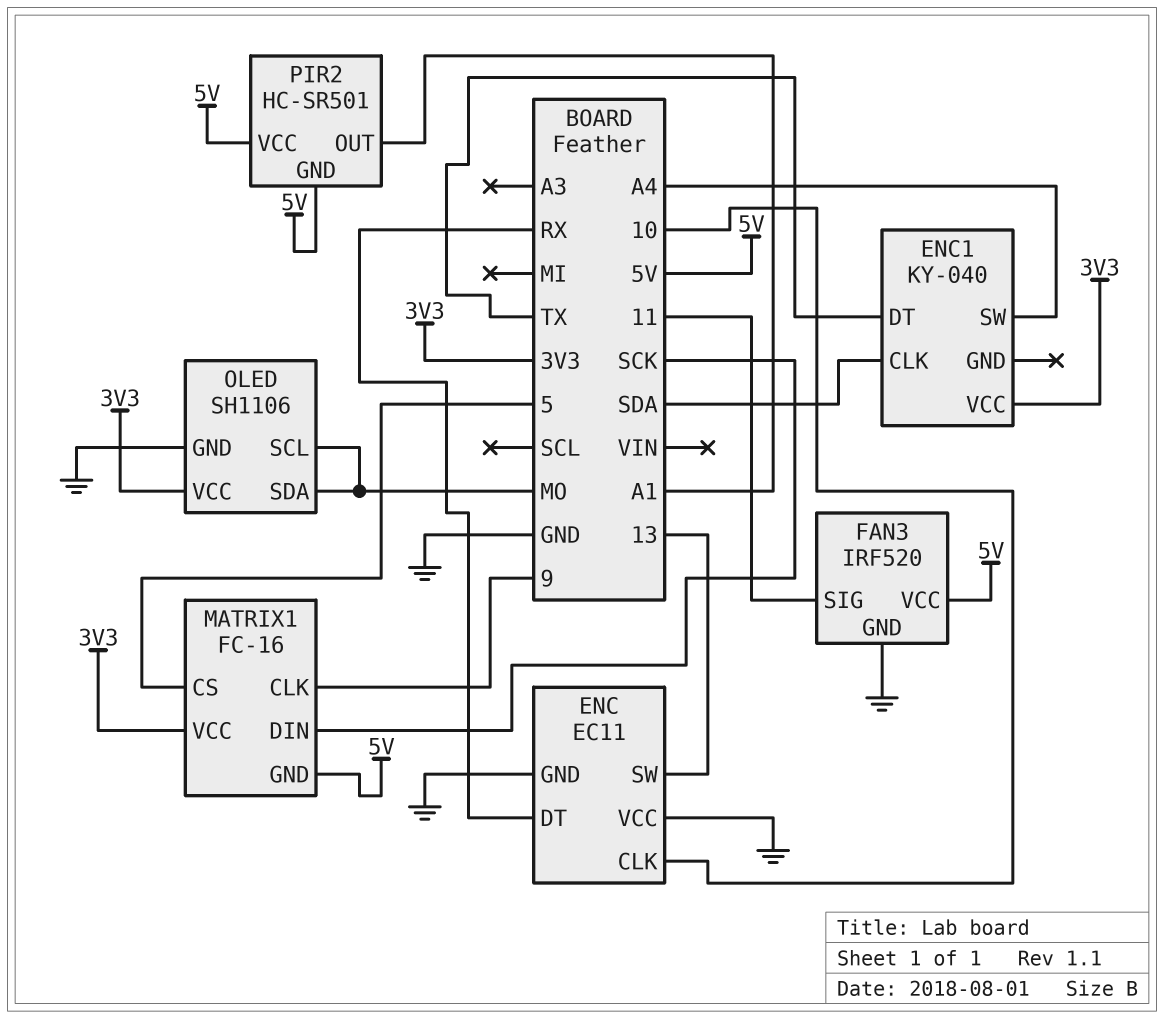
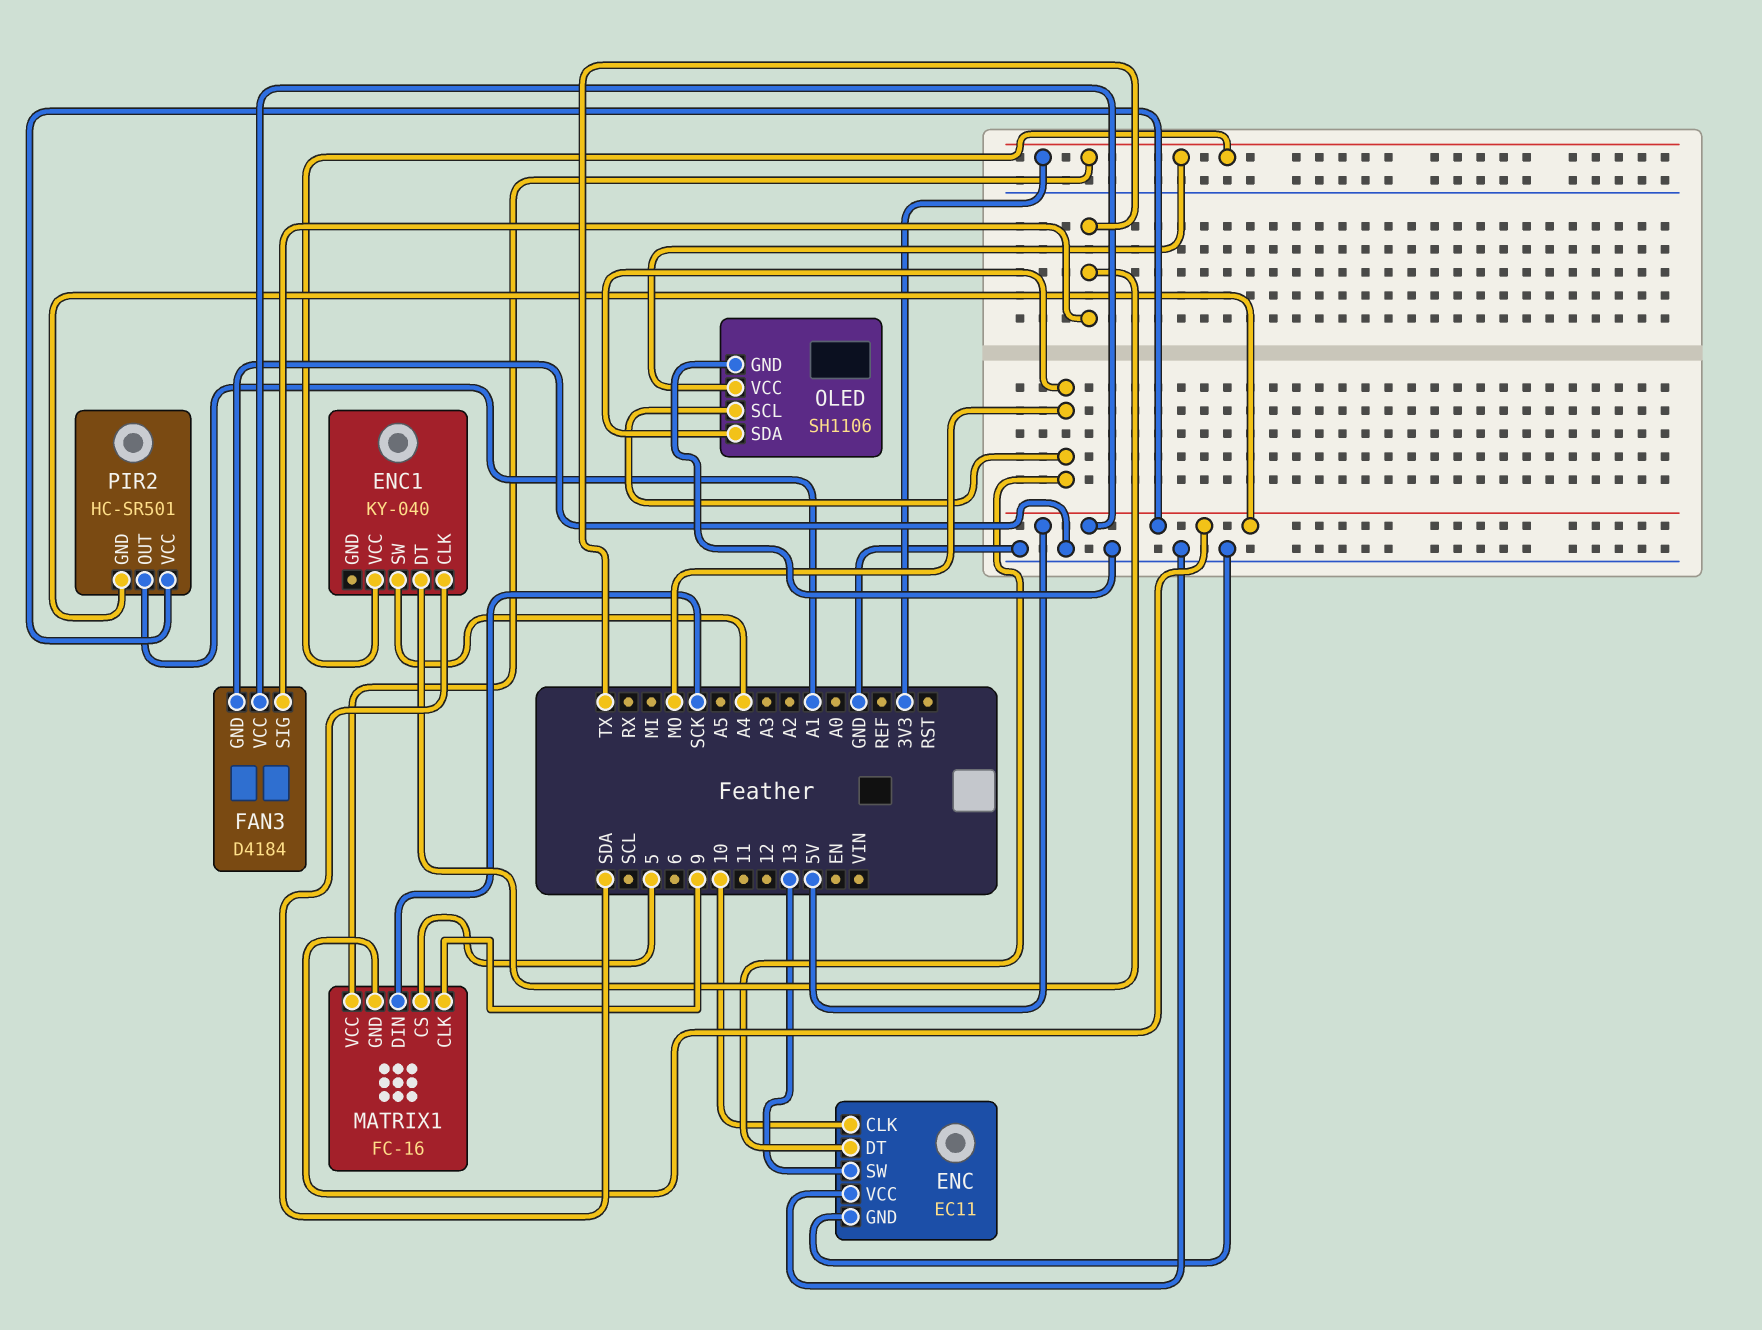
ENC pin DT: RX -> MO
FAN3: IRF520 -> D4184
FAN3 pin SIG: 11 -> TX

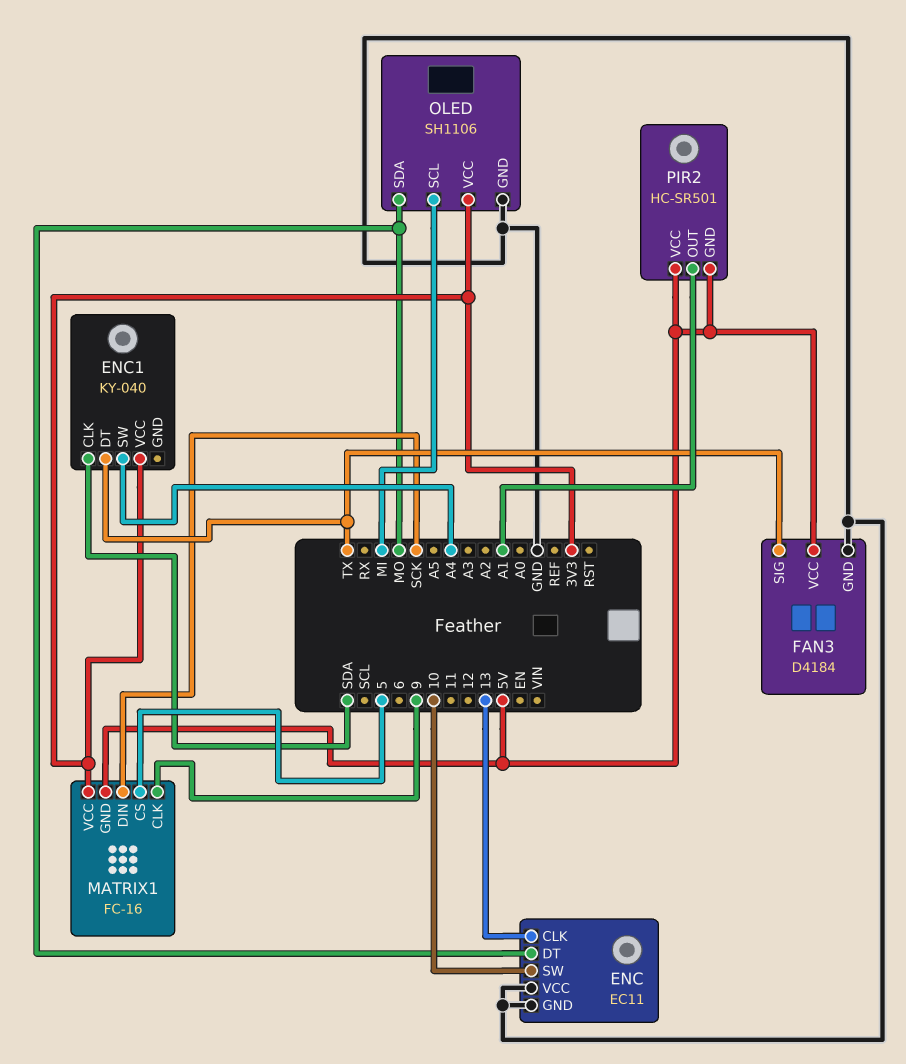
ENC pin CLK: 10 -> 13
ENC pin SW: 13 -> 10
OLED pin SCL: MO -> MI

